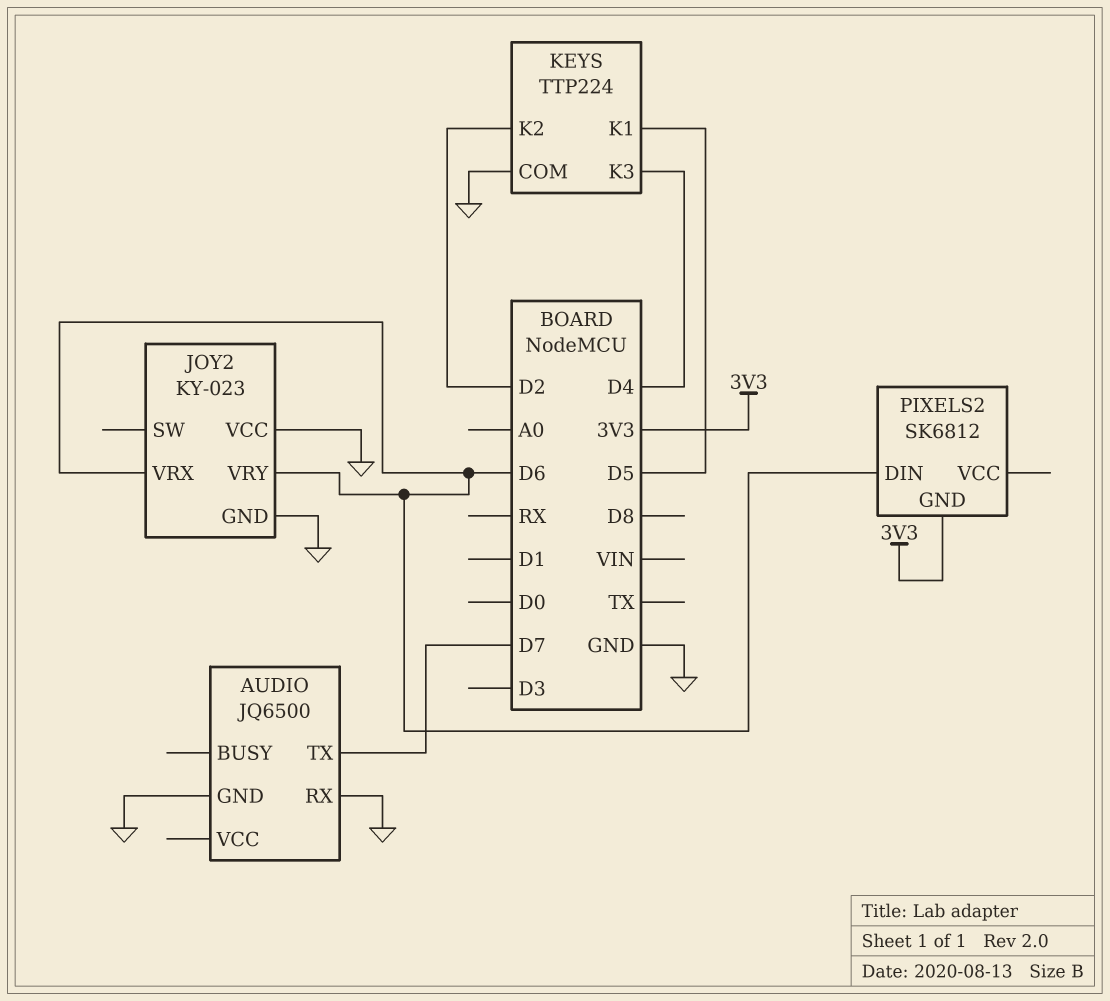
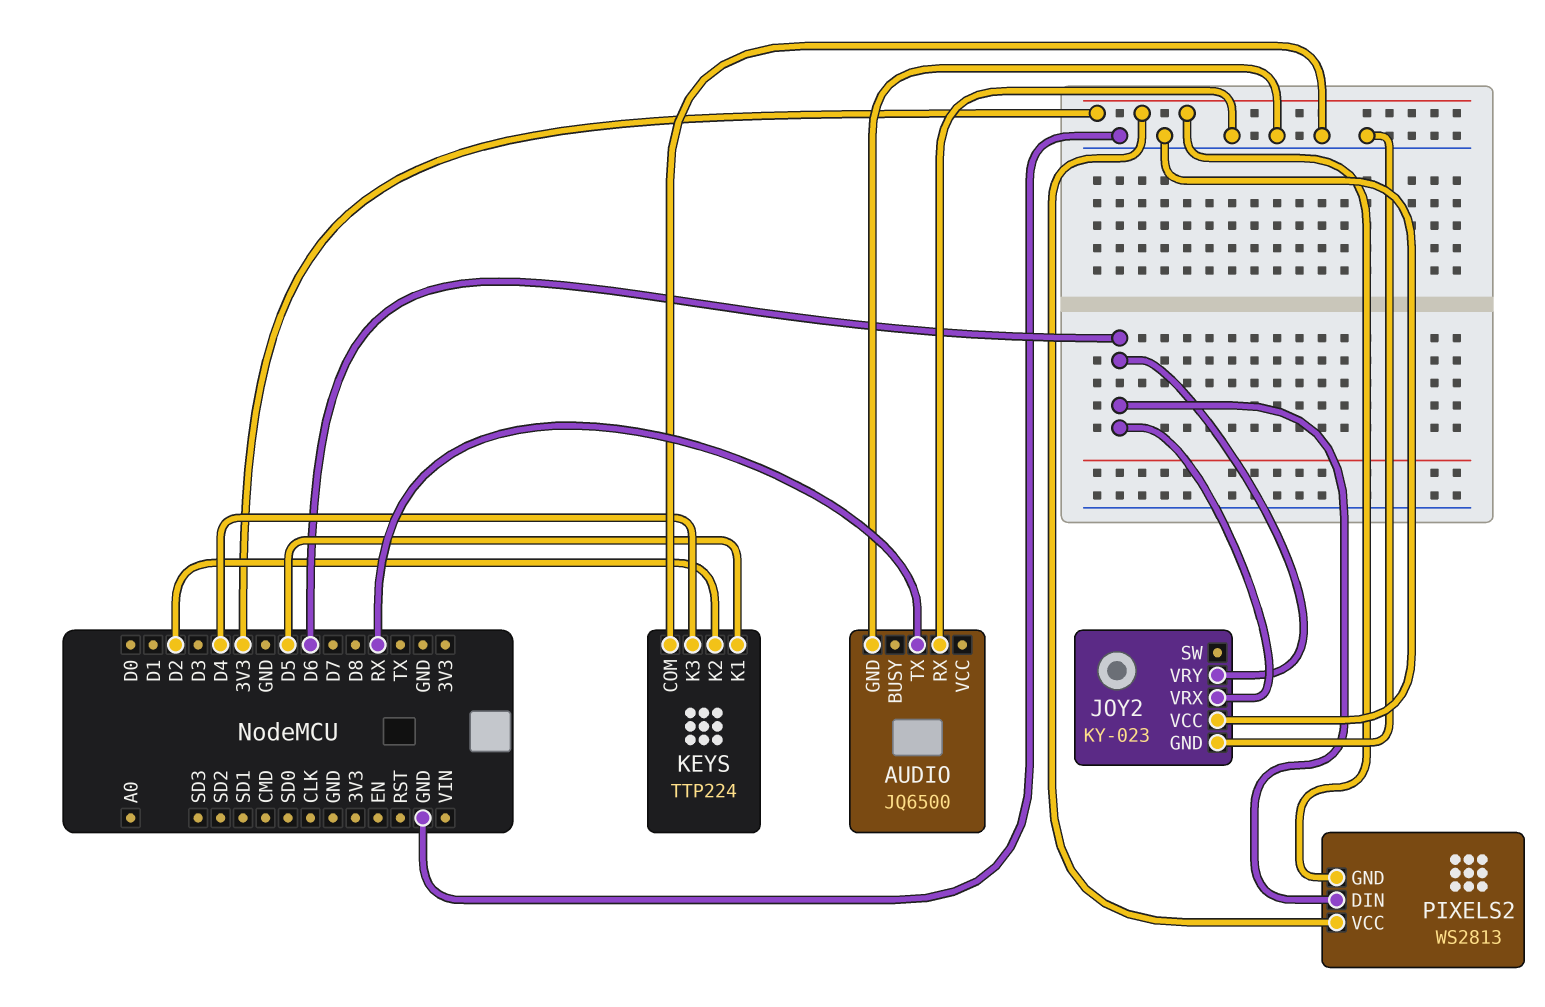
AUDIO pin TX: D7 -> RX
PIXELS2: SK6812 -> WS2813
PIXELS2 pin VCC: none -> 3V3

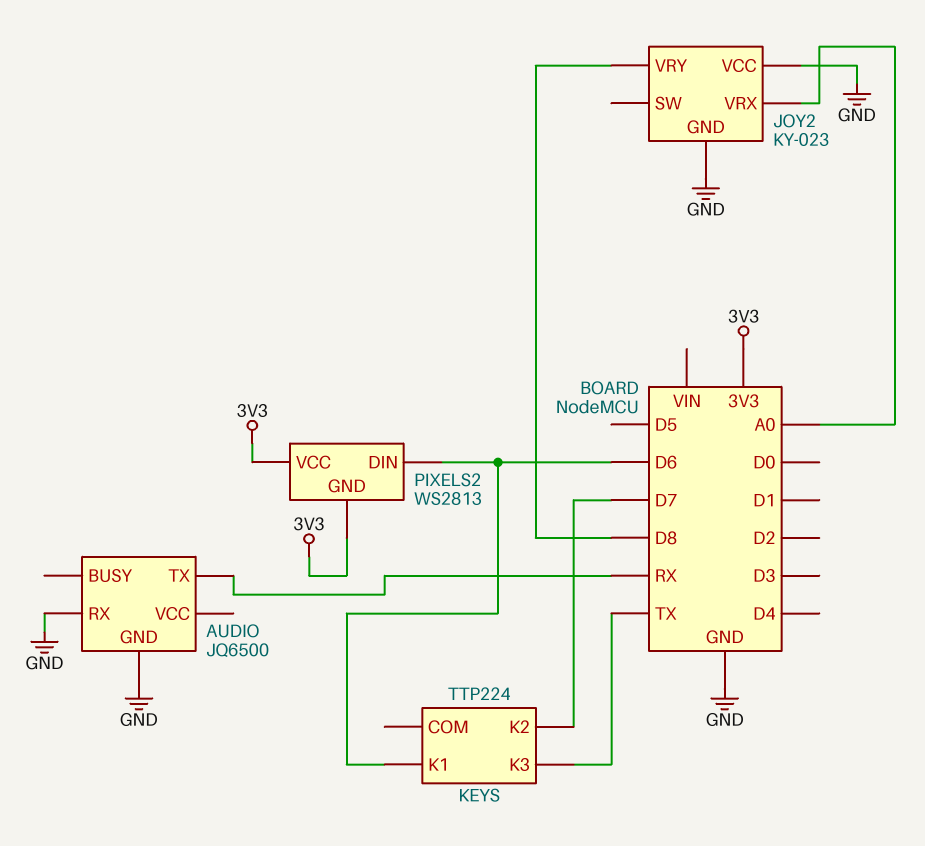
JOY2 pin VRX: D6 -> A0
JOY2 pin VRY: D6 -> D8
KEYS pin COM: GND -> none
KEYS pin K1: D5 -> D6
KEYS pin K2: D2 -> D7
KEYS pin K3: D4 -> TX

